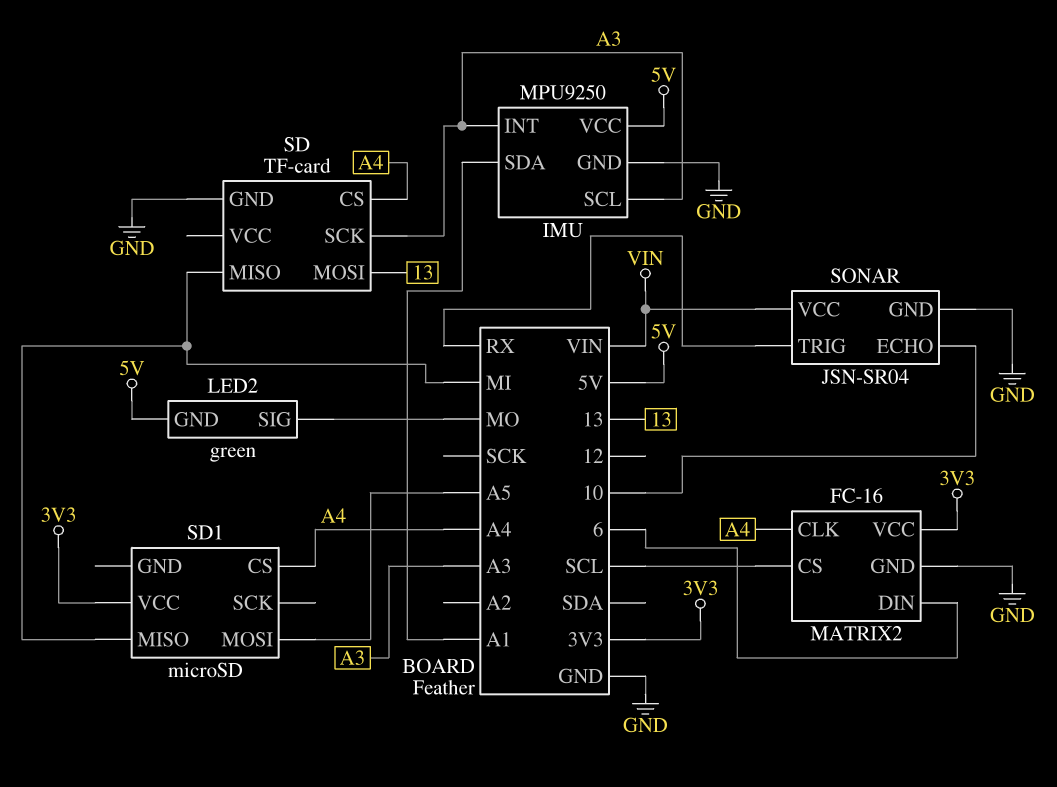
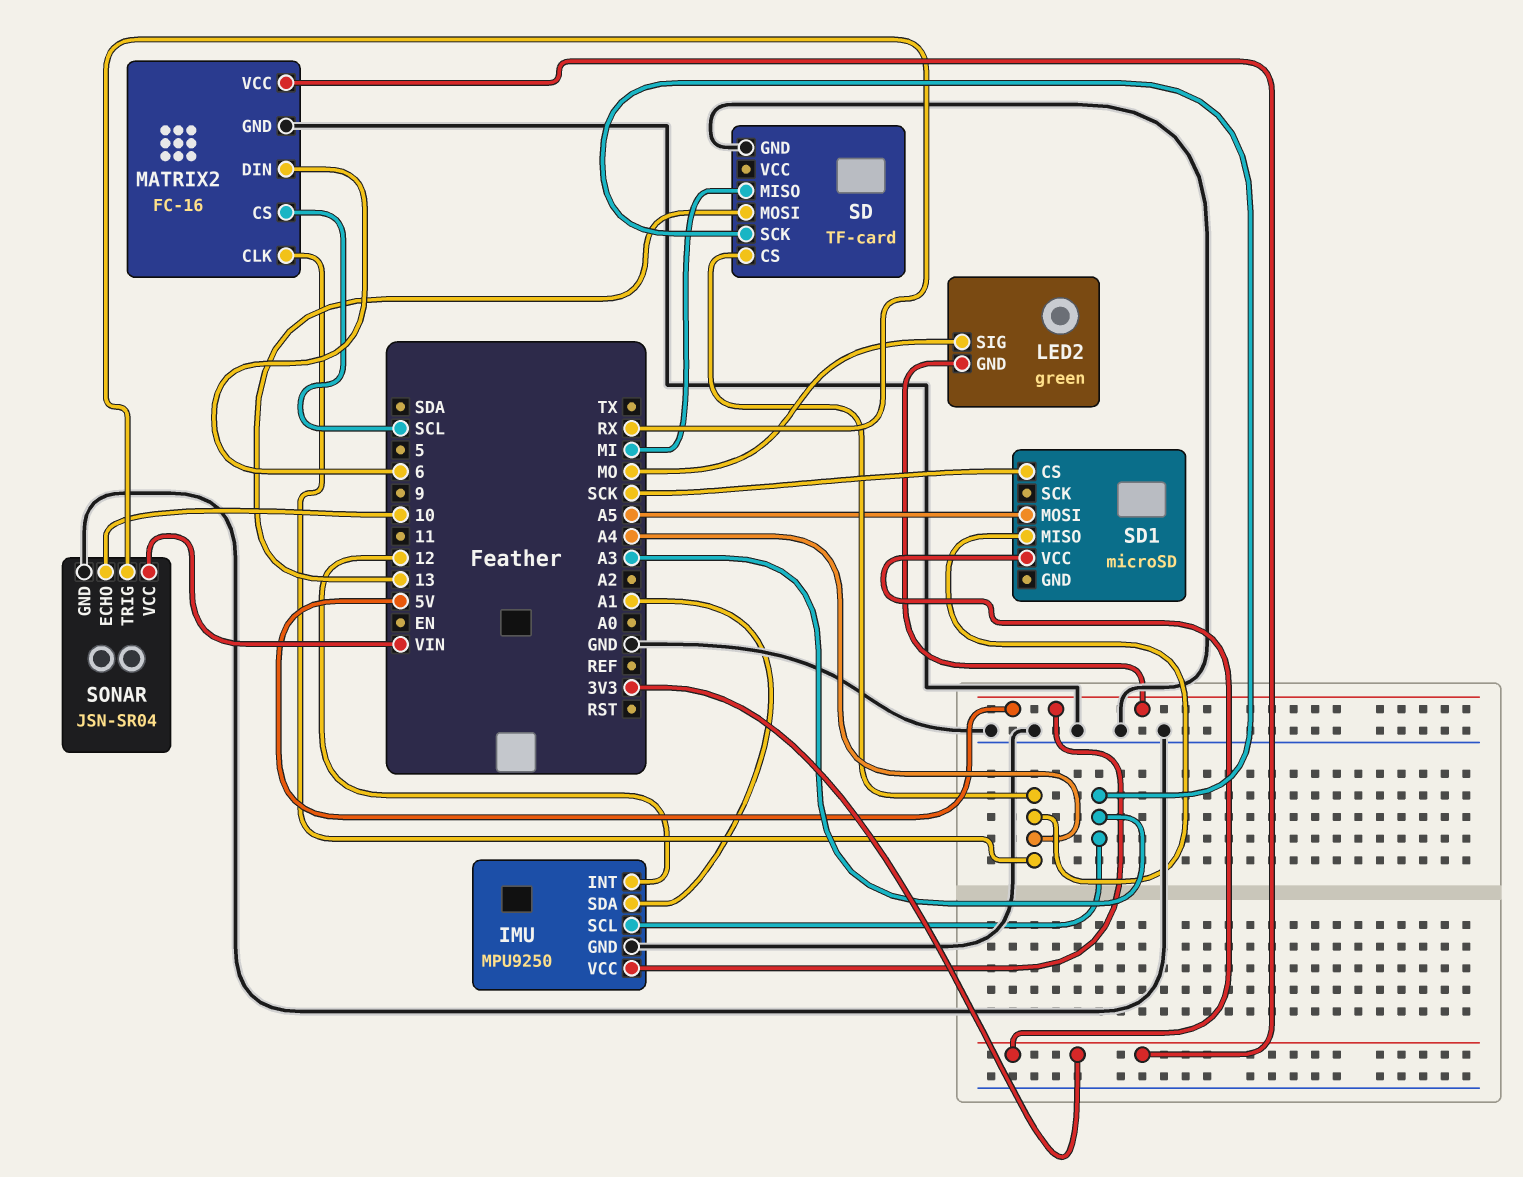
IMU pin INT: A3 -> 12
SD1 pin CS: A4 -> SCK
SD1 pin MISO: MI -> A4

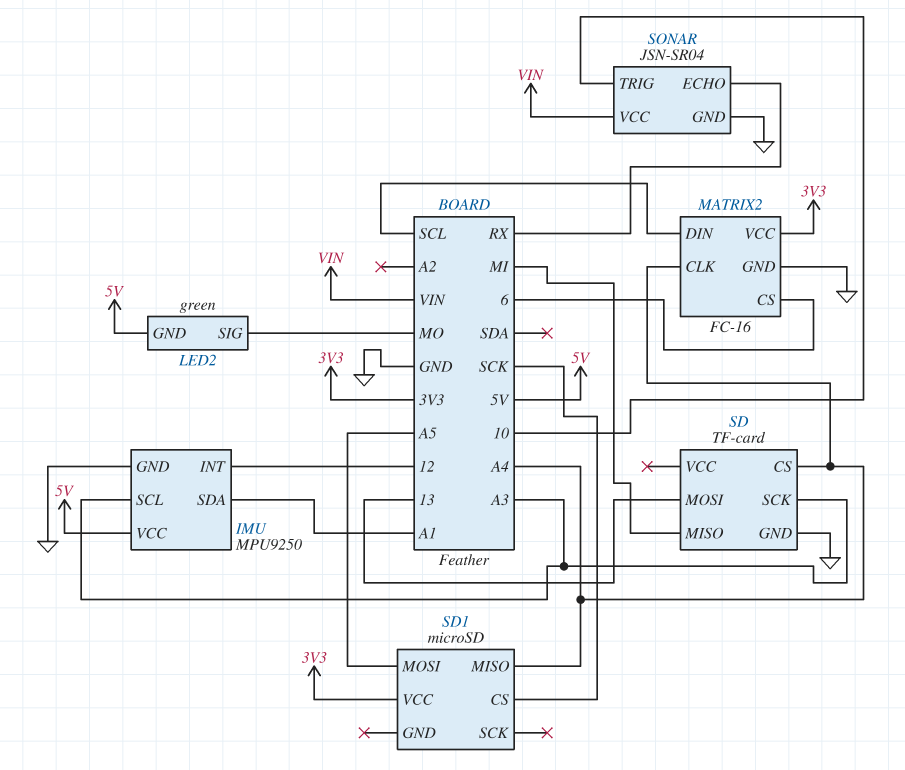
MATRIX2 pin CS: SCL -> 6
MATRIX2 pin DIN: 6 -> SCL
SONAR pin ECHO: 10 -> RX
SONAR pin TRIG: RX -> 10

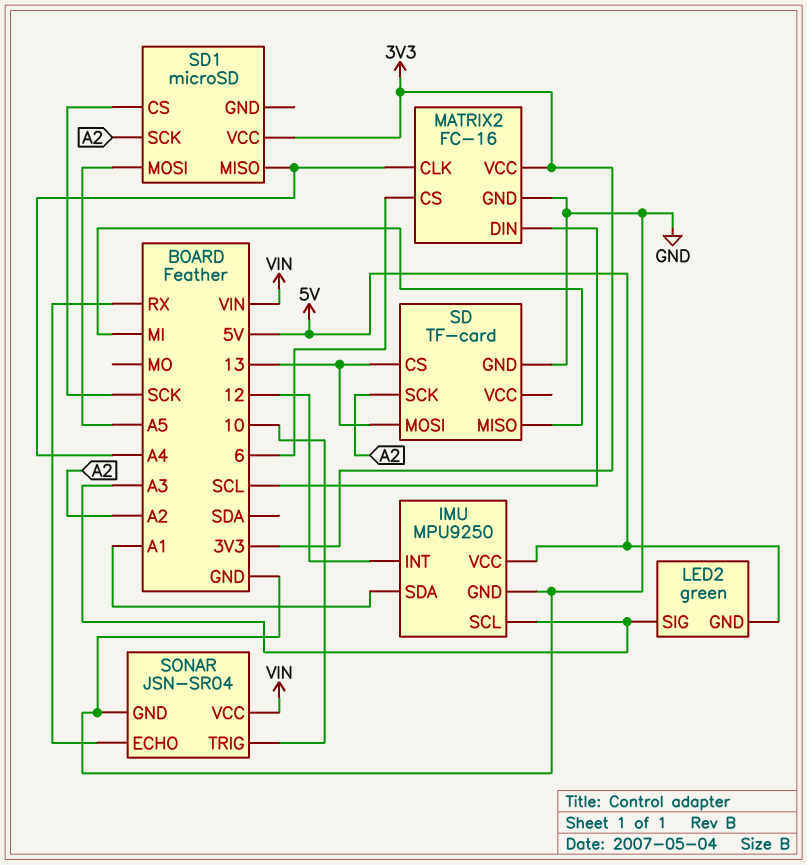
LED2 pin SIG: MO -> A3
SD pin CS: A4 -> 13
SD pin SCK: A3 -> A2
SD1 pin SCK: none -> A2

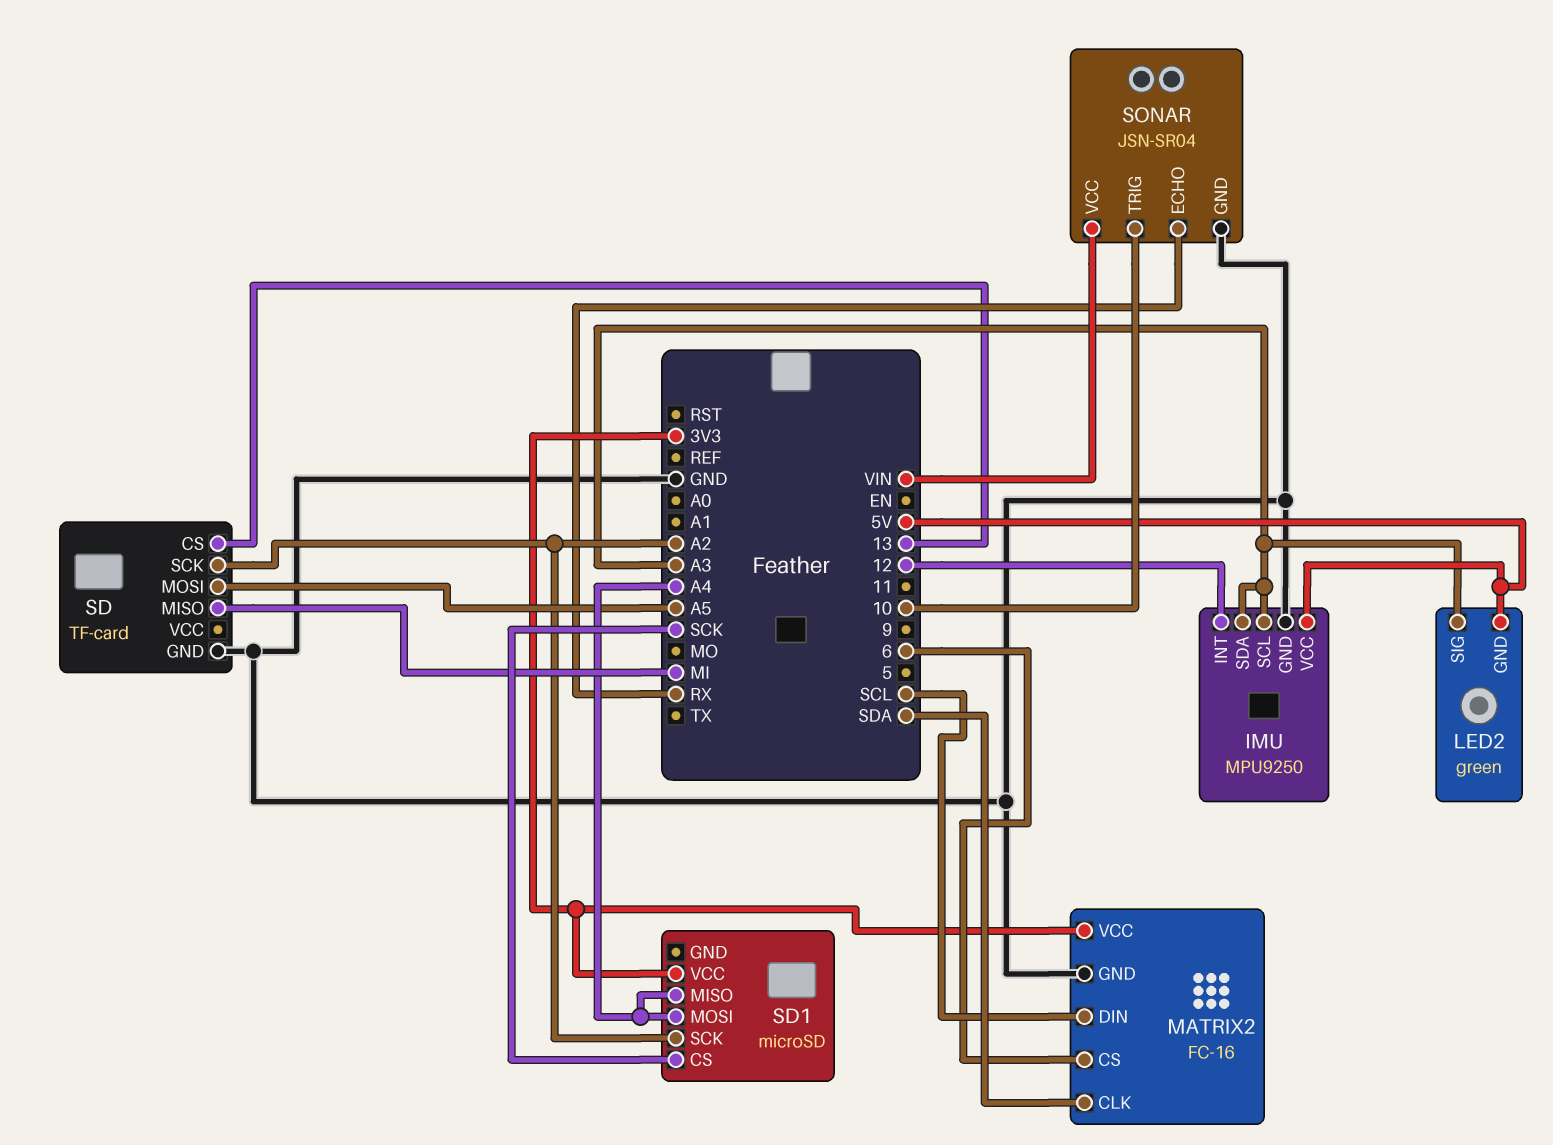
IMU pin SDA: A1 -> A3
MATRIX2 pin CLK: A4 -> SDA
SD pin MOSI: 13 -> A5
SD1 pin MOSI: A5 -> A4

